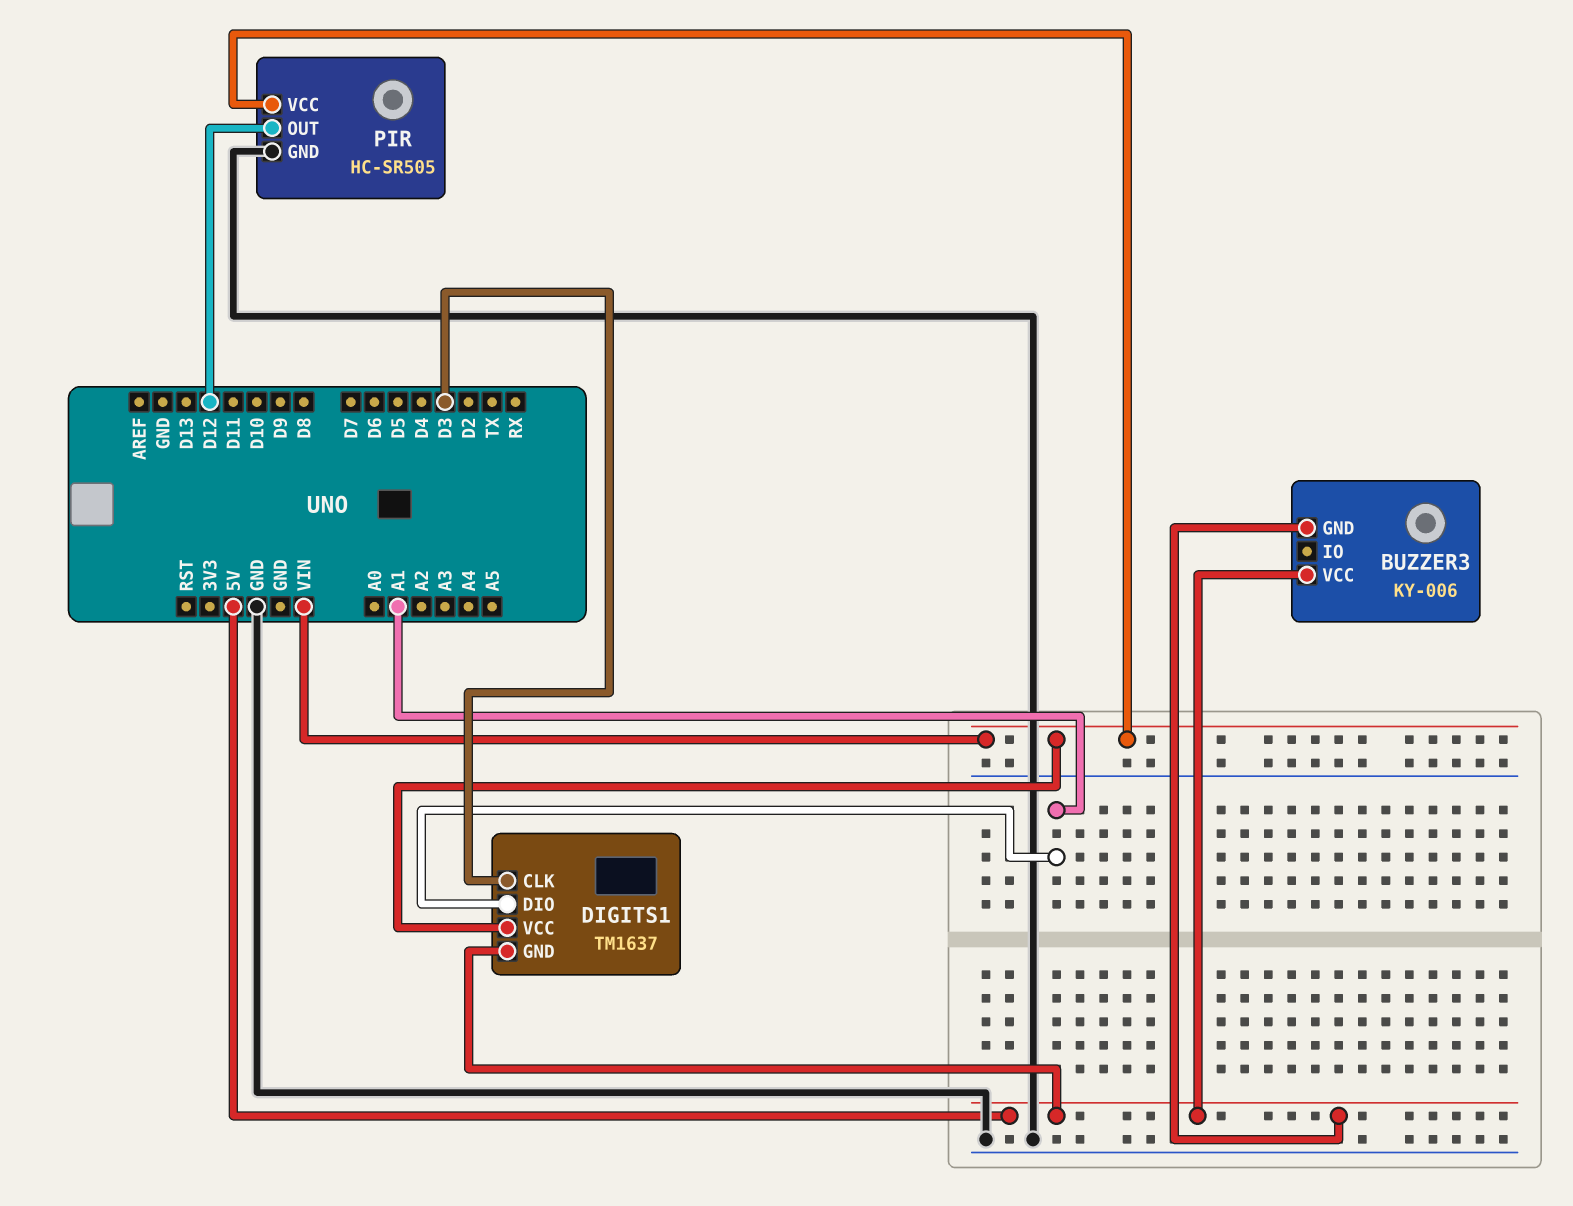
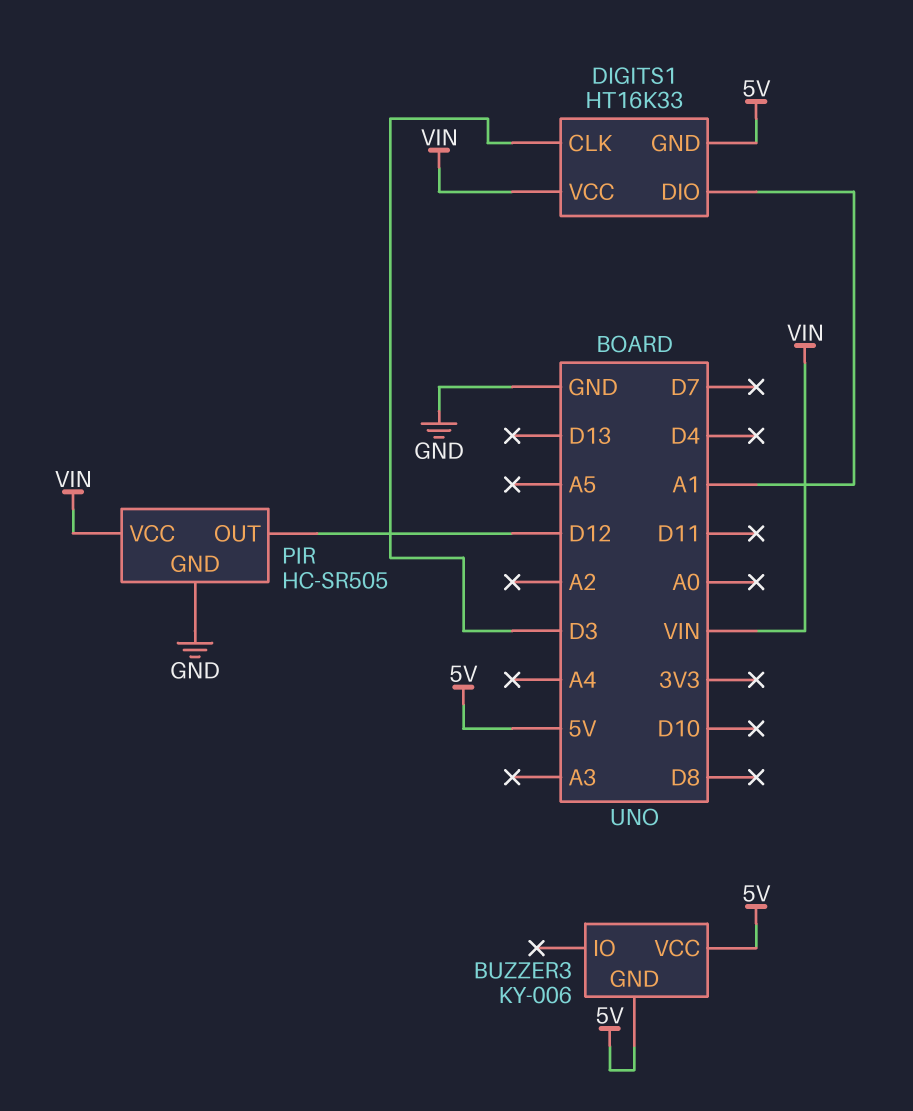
DIGITS1: TM1637 -> HT16K33

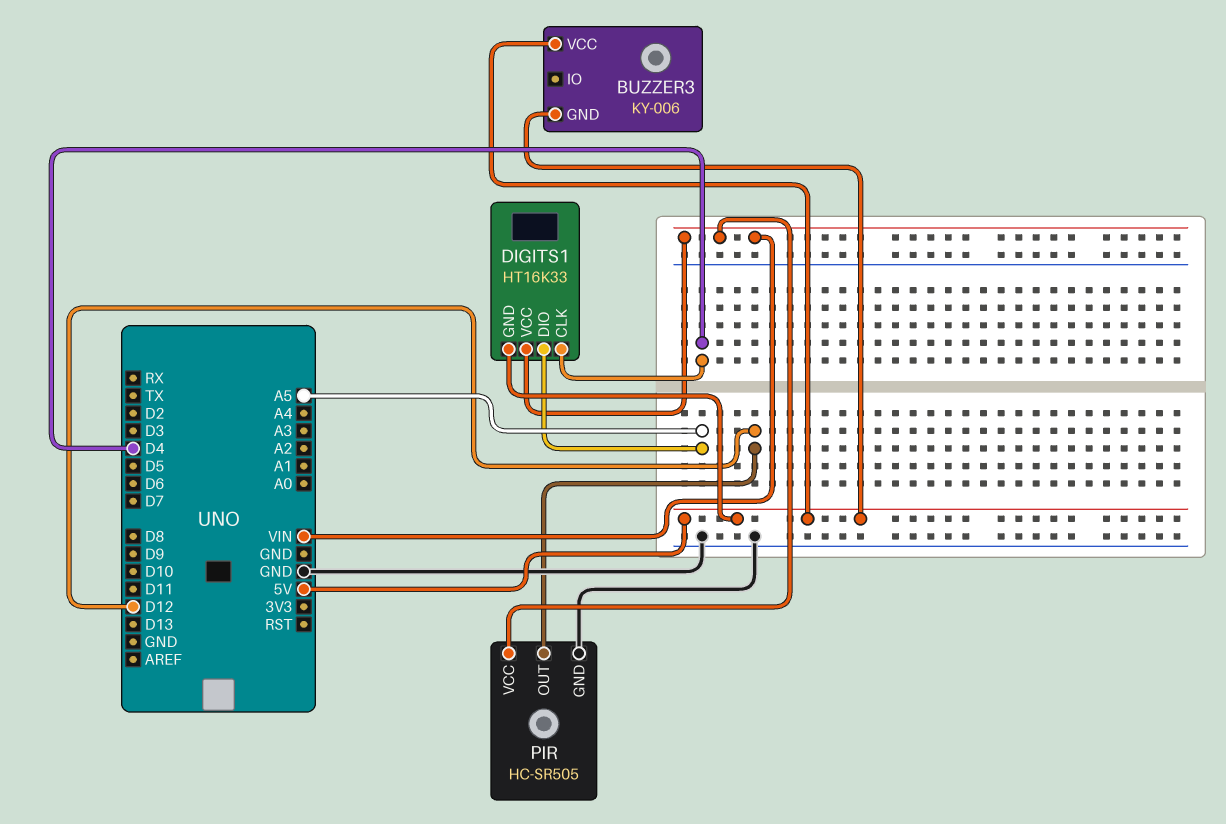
DIGITS1 pin CLK: D3 -> D4
DIGITS1 pin DIO: A1 -> A5

